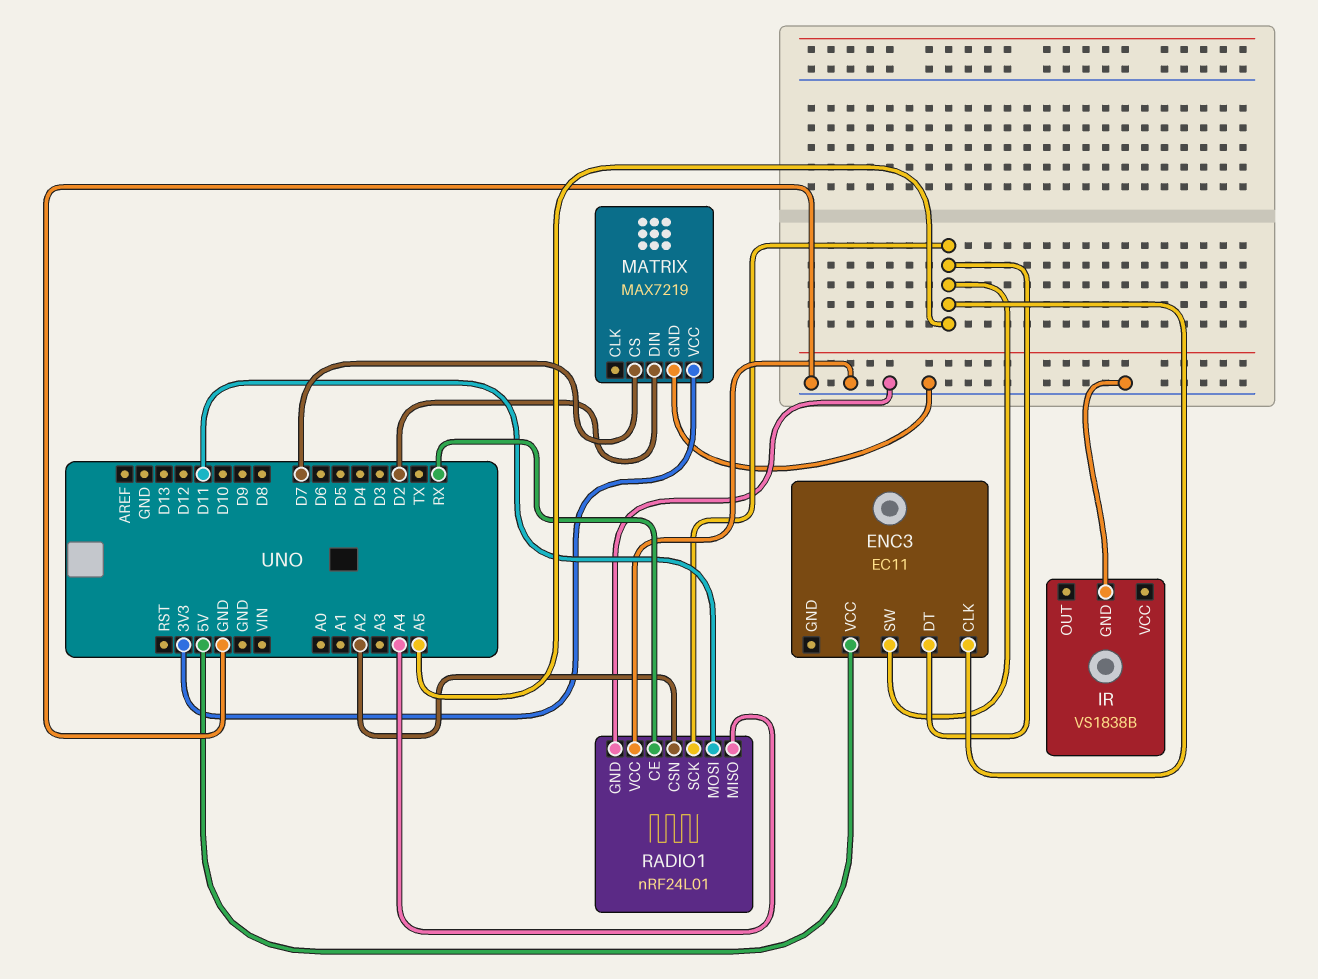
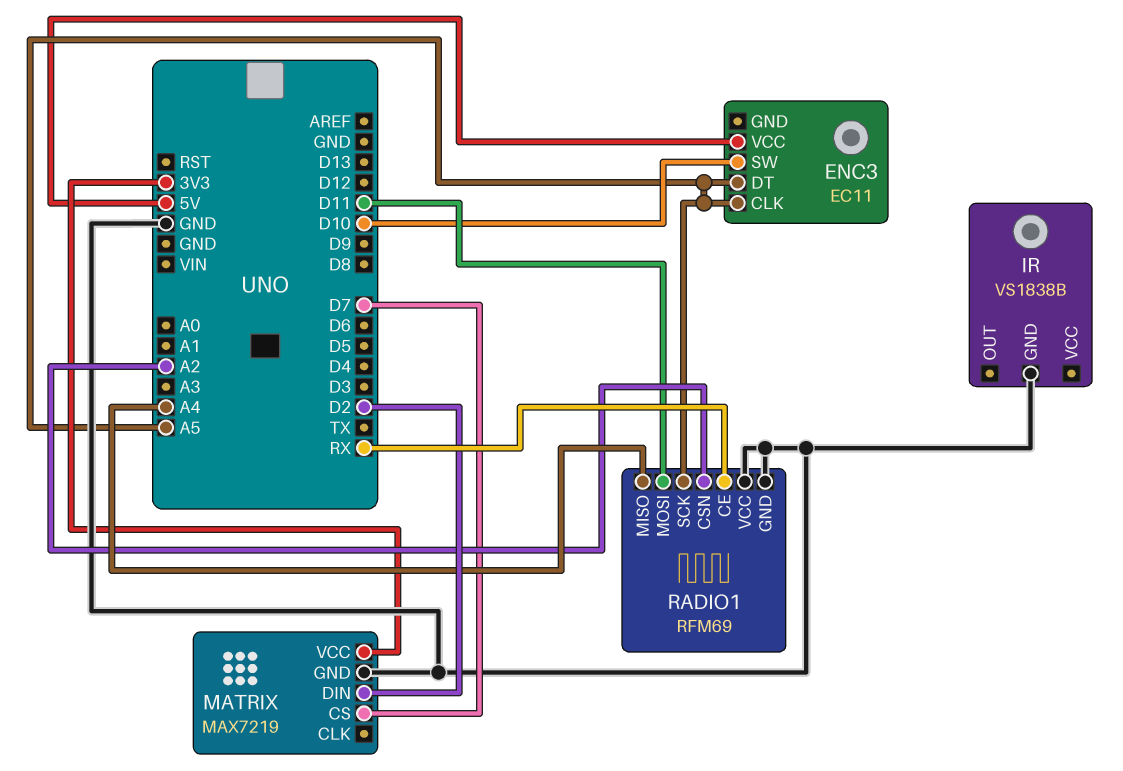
ENC3 pin SW: A5 -> D10
RADIO1: nRF24L01 -> RFM69

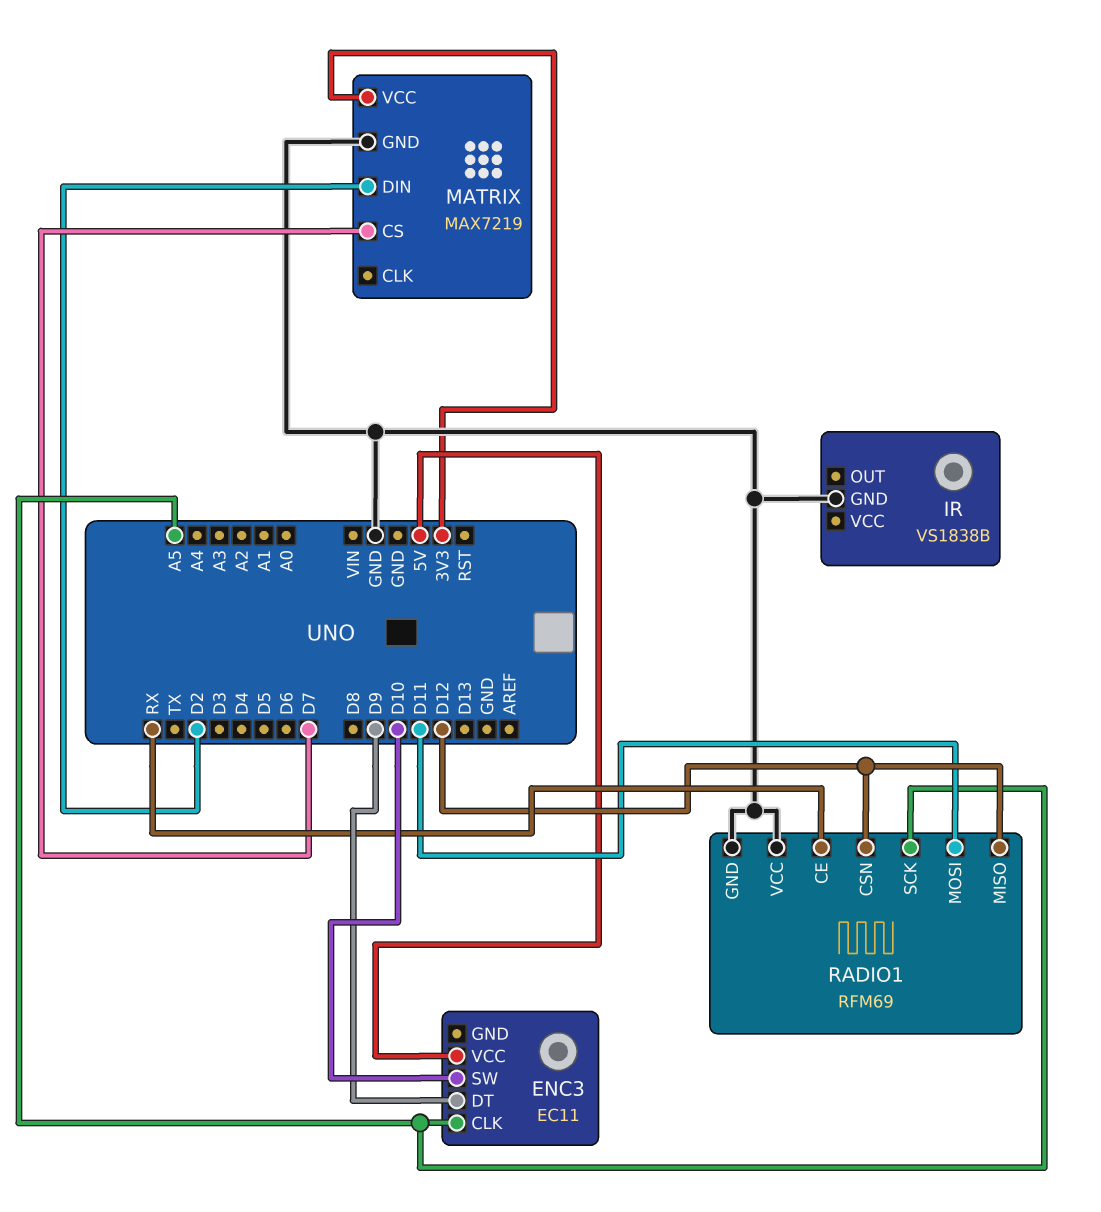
ENC3 pin DT: A5 -> D9
RADIO1 pin CSN: A2 -> D12
RADIO1 pin MISO: A4 -> D12

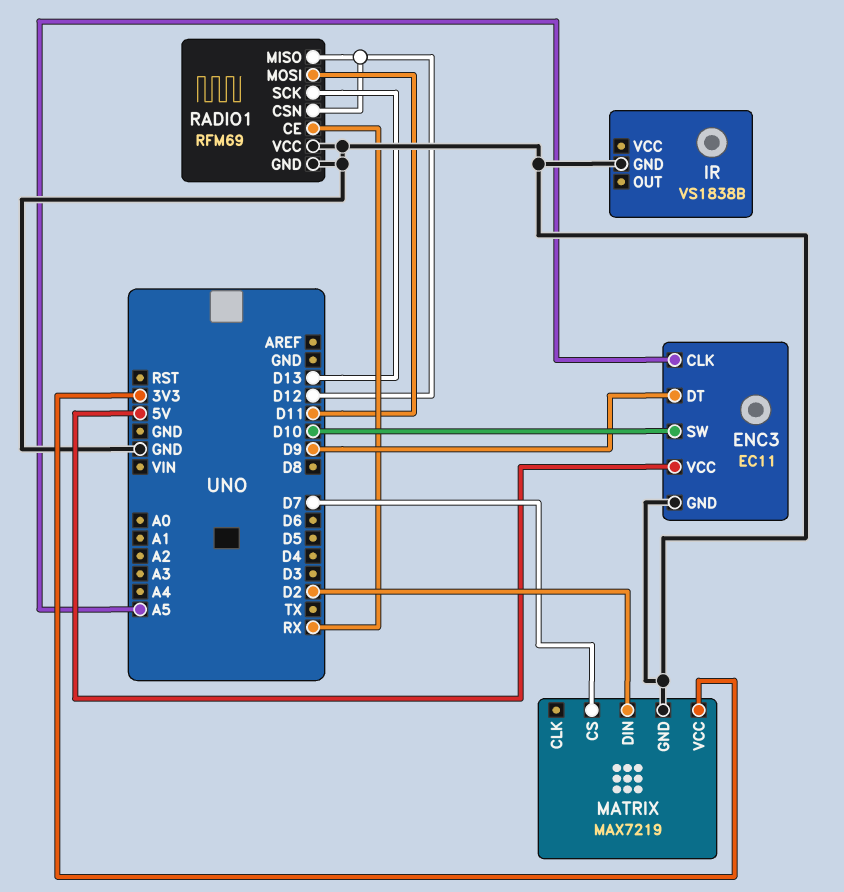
ENC3 pin GND: none -> GND
RADIO1 pin SCK: A5 -> D13

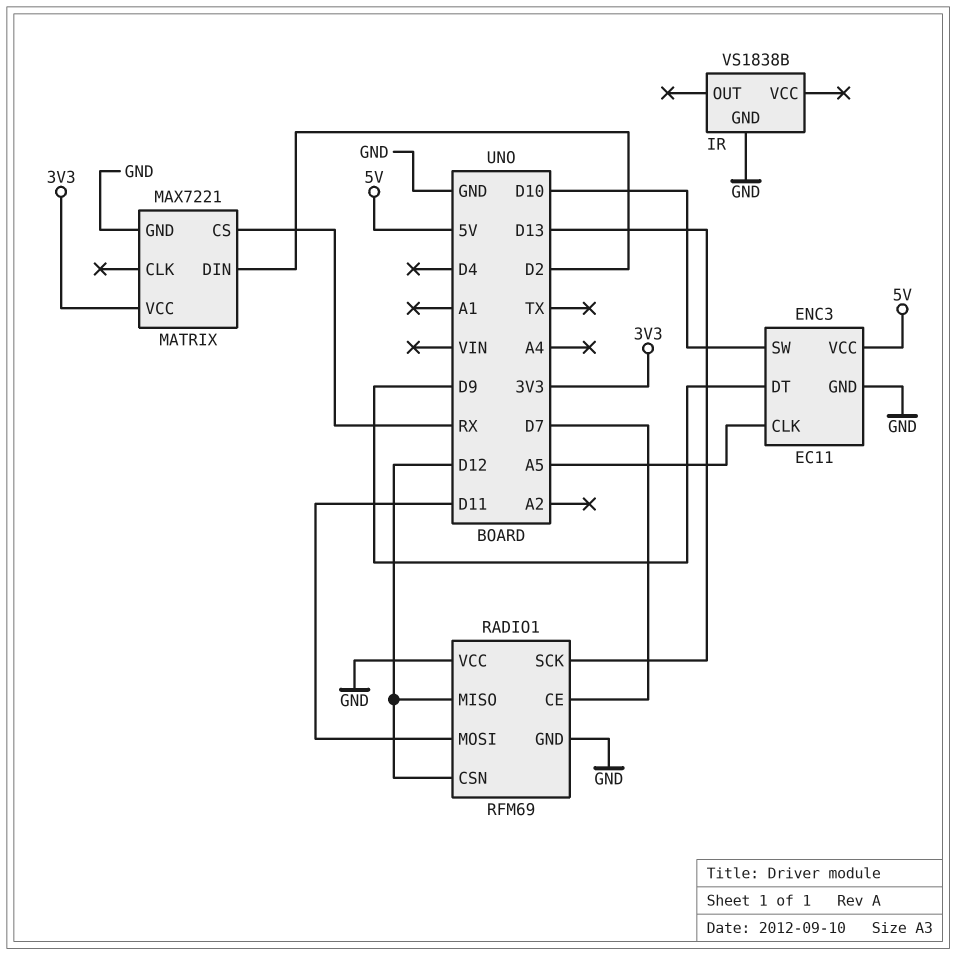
MATRIX: MAX7219 -> MAX7221
MATRIX pin CS: D7 -> RX
RADIO1 pin CE: RX -> D7

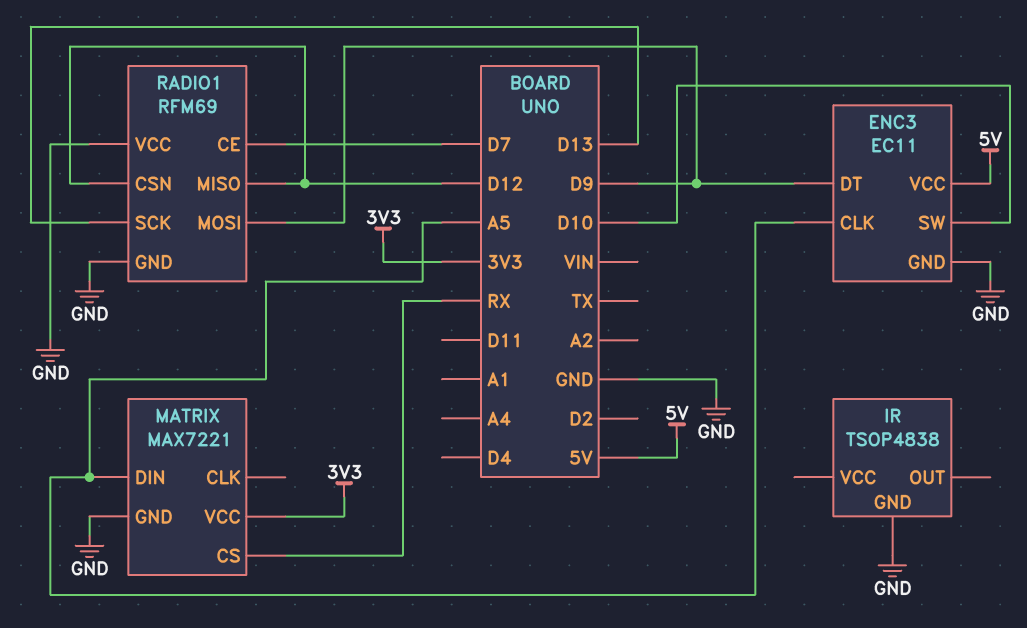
IR: VS1838B -> TSOP4838
MATRIX pin DIN: D2 -> A5
RADIO1 pin MOSI: D11 -> D9

